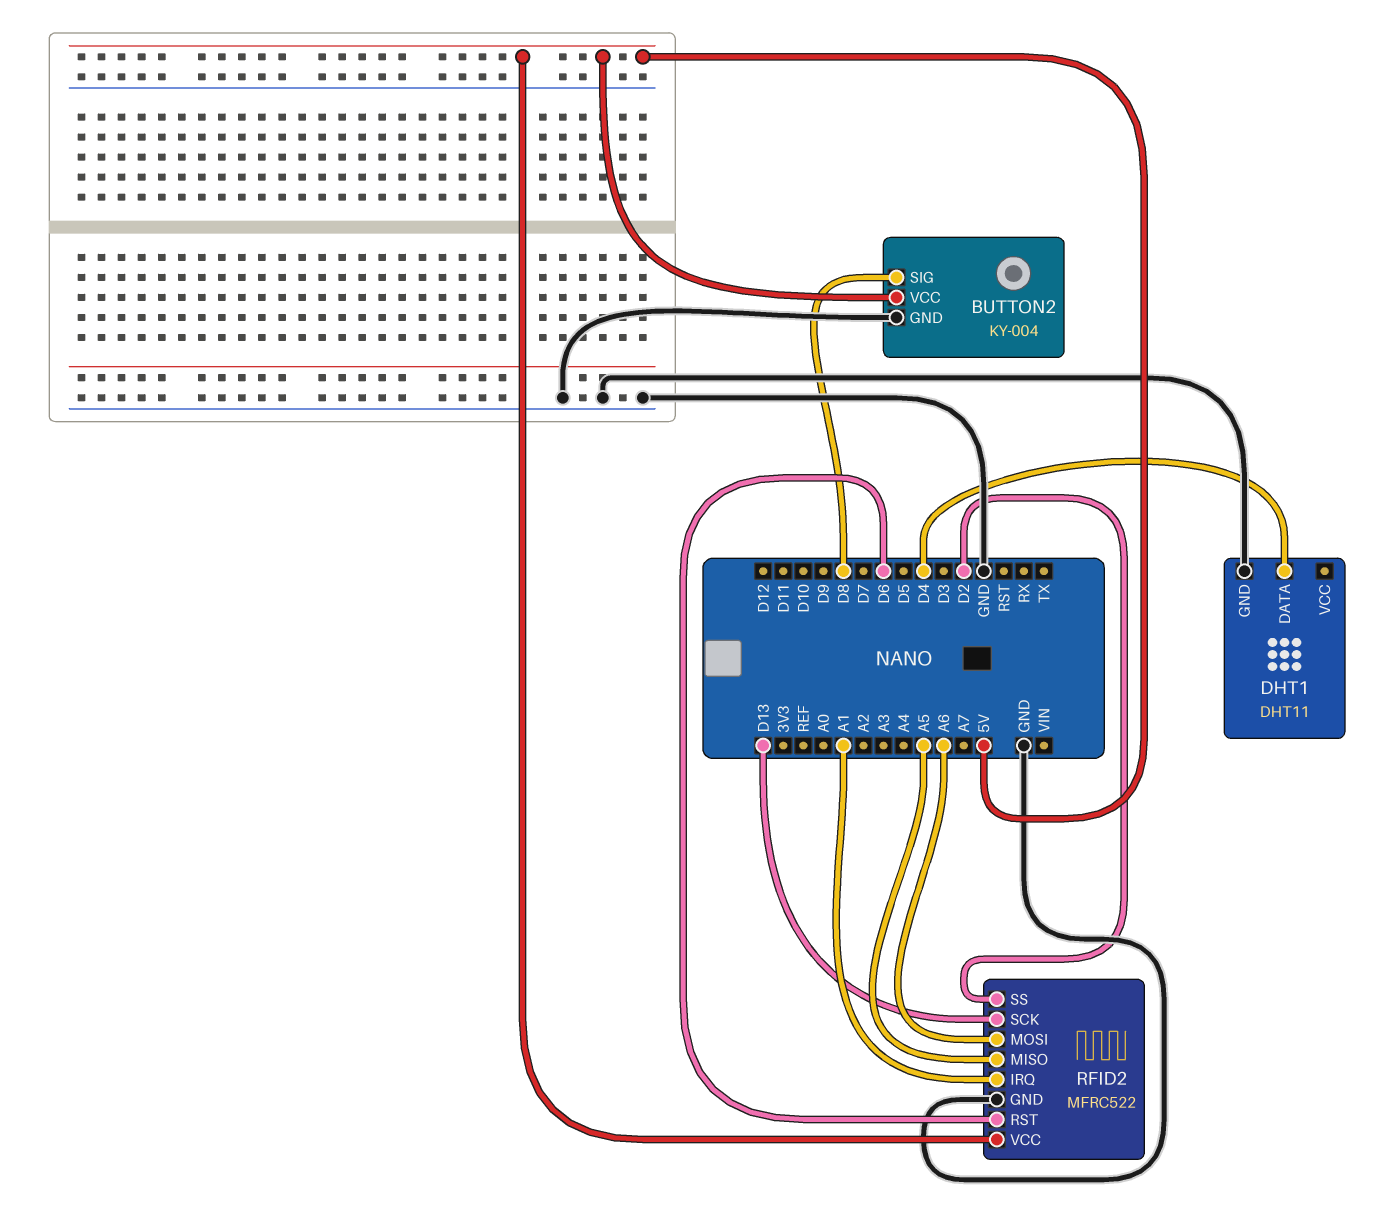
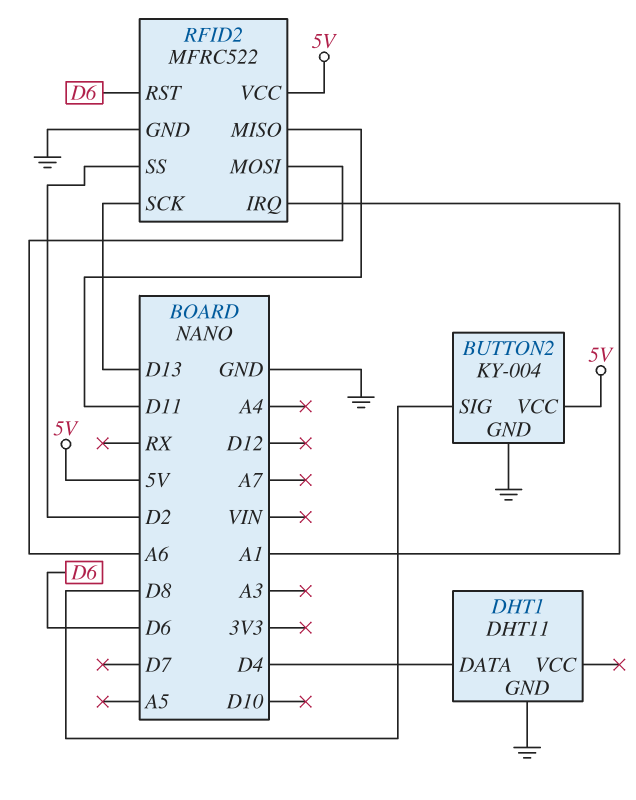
RFID2 pin MISO: A5 -> D11

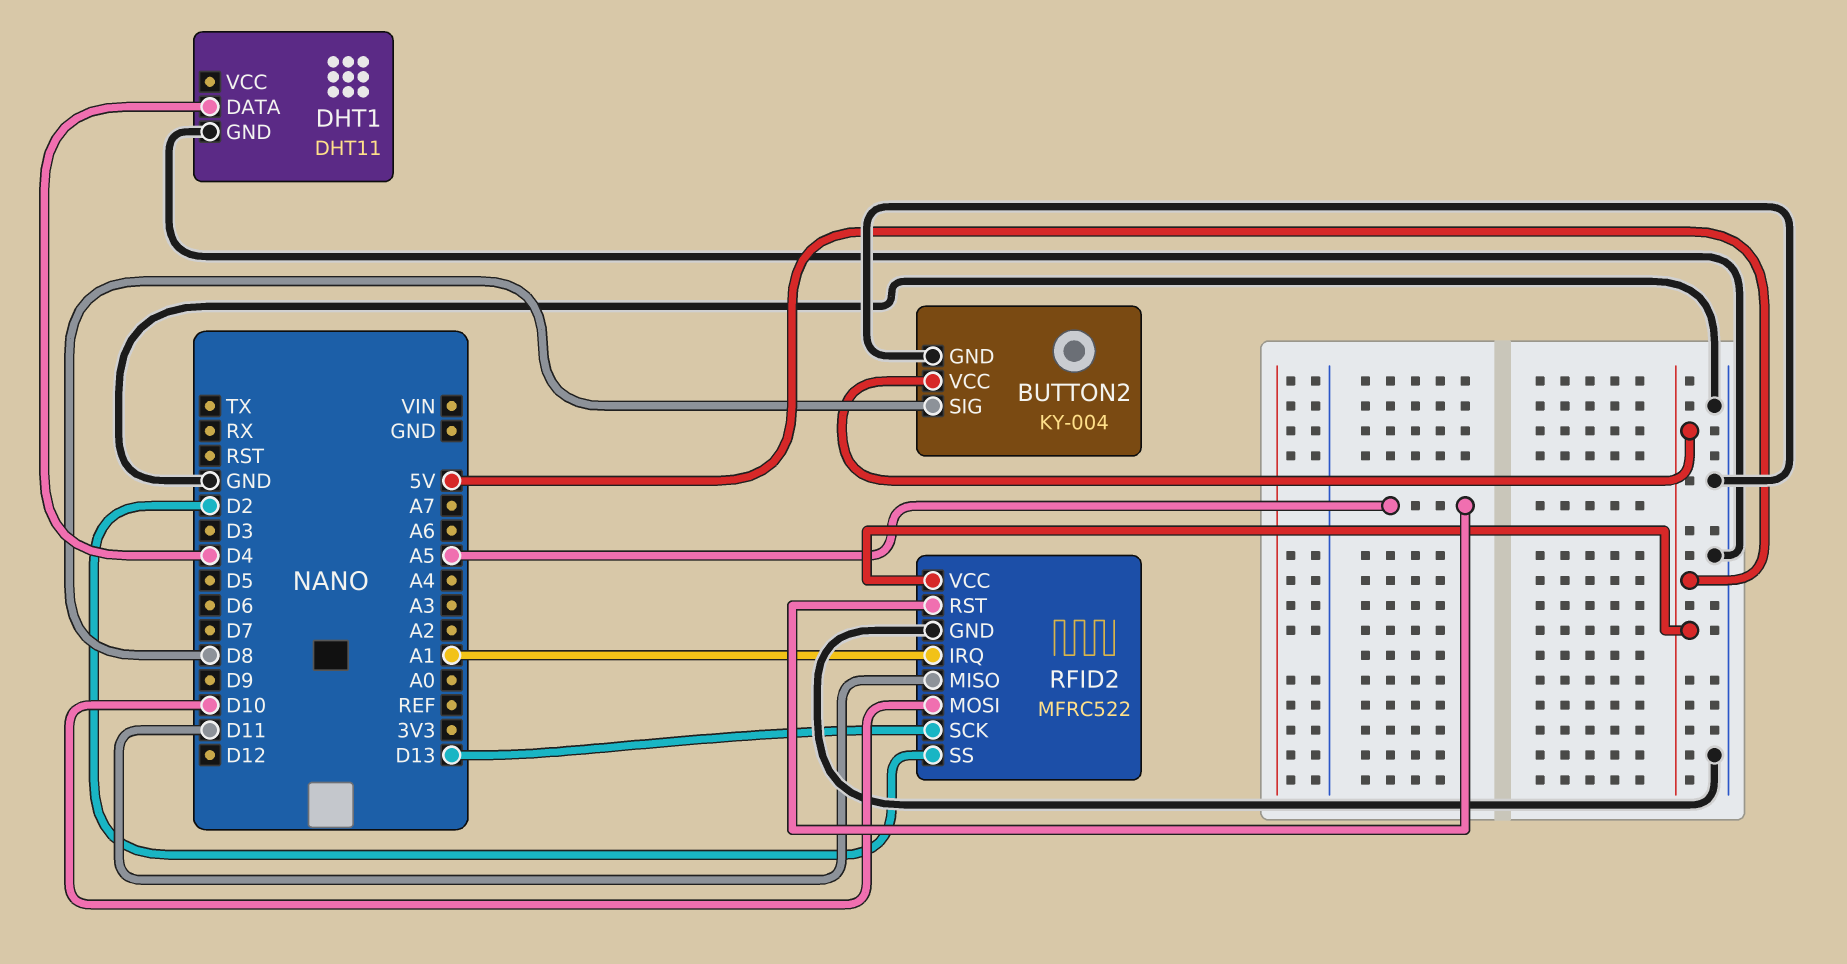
RFID2 pin MOSI: A6 -> D10
RFID2 pin RST: D6 -> A5

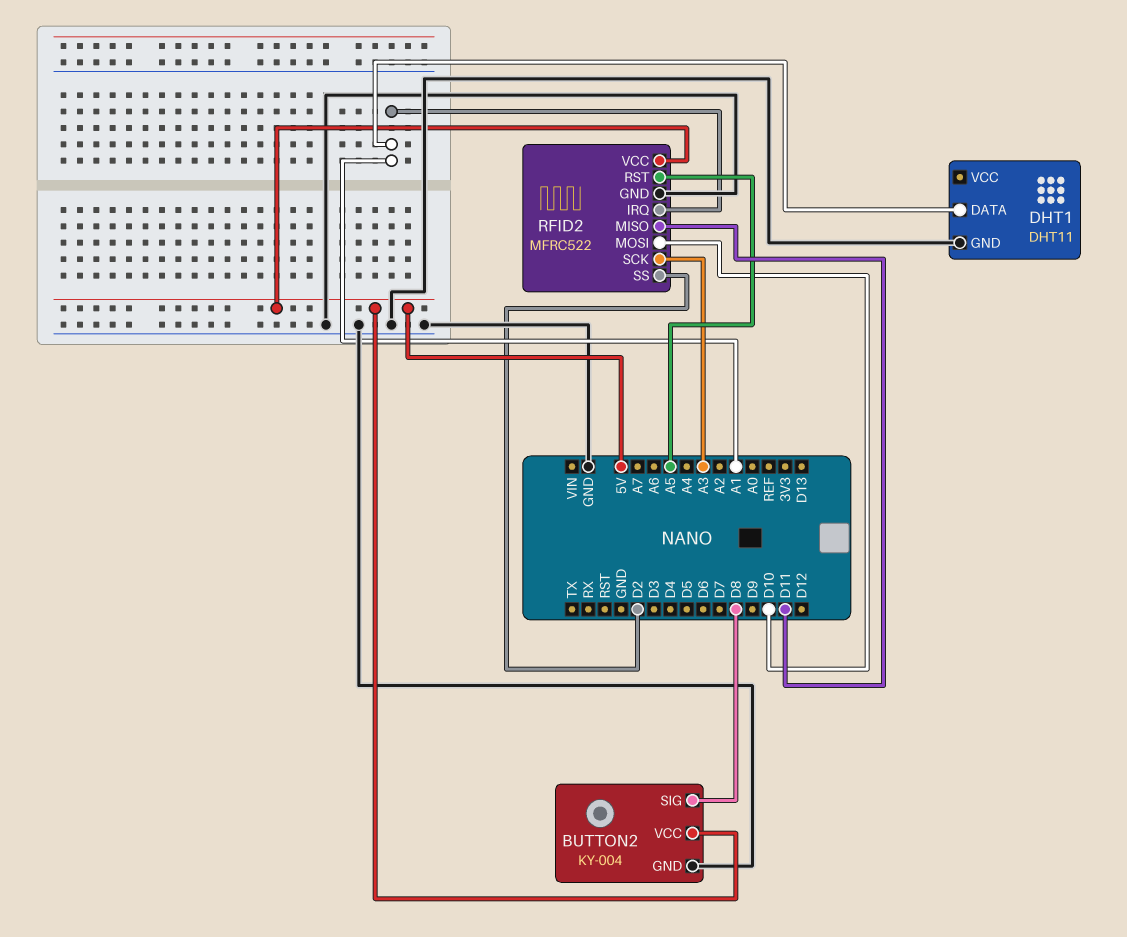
DHT1 pin DATA: D4 -> A1
RFID2 pin SCK: D13 -> A3

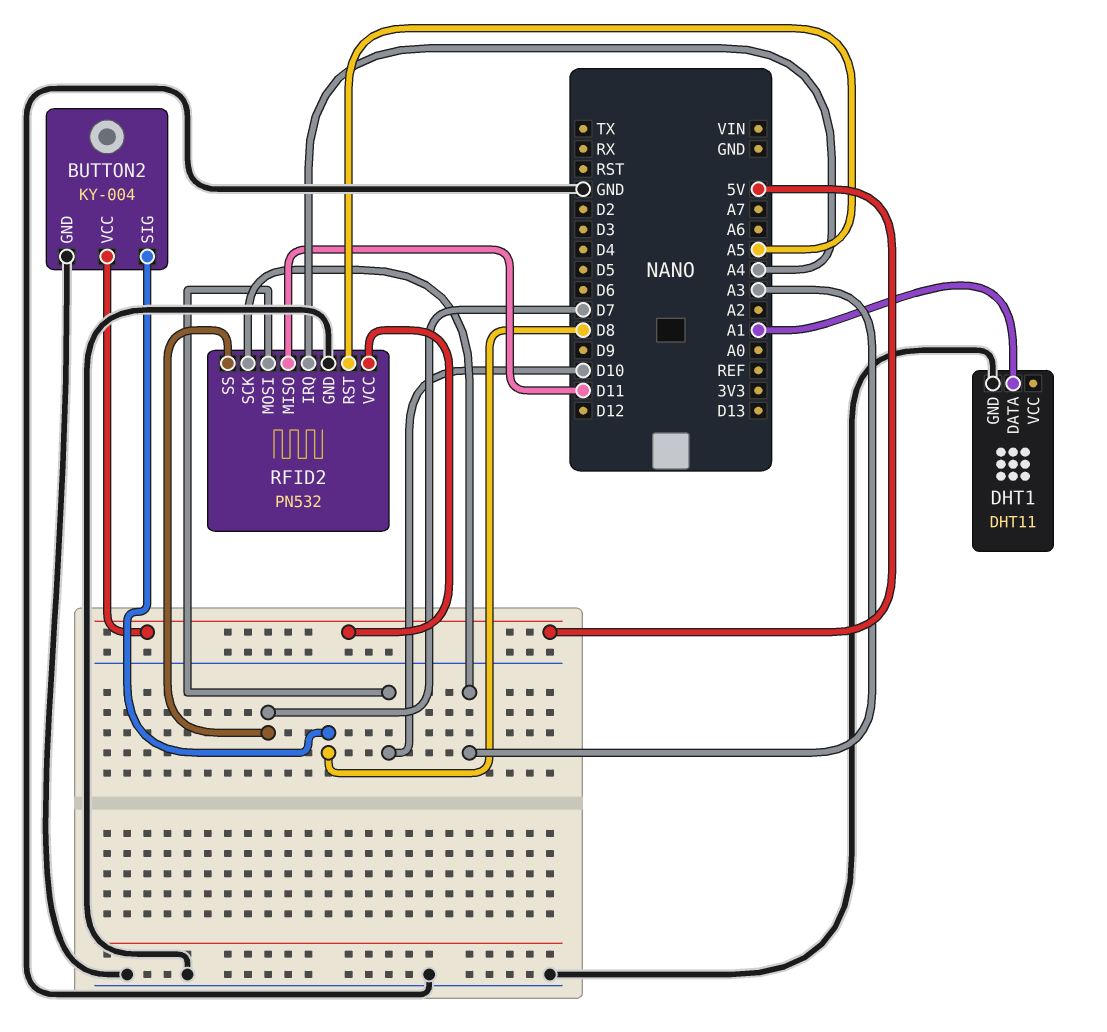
RFID2: MFRC522 -> PN532
RFID2 pin IRQ: A1 -> A4
RFID2 pin SS: D2 -> D7

